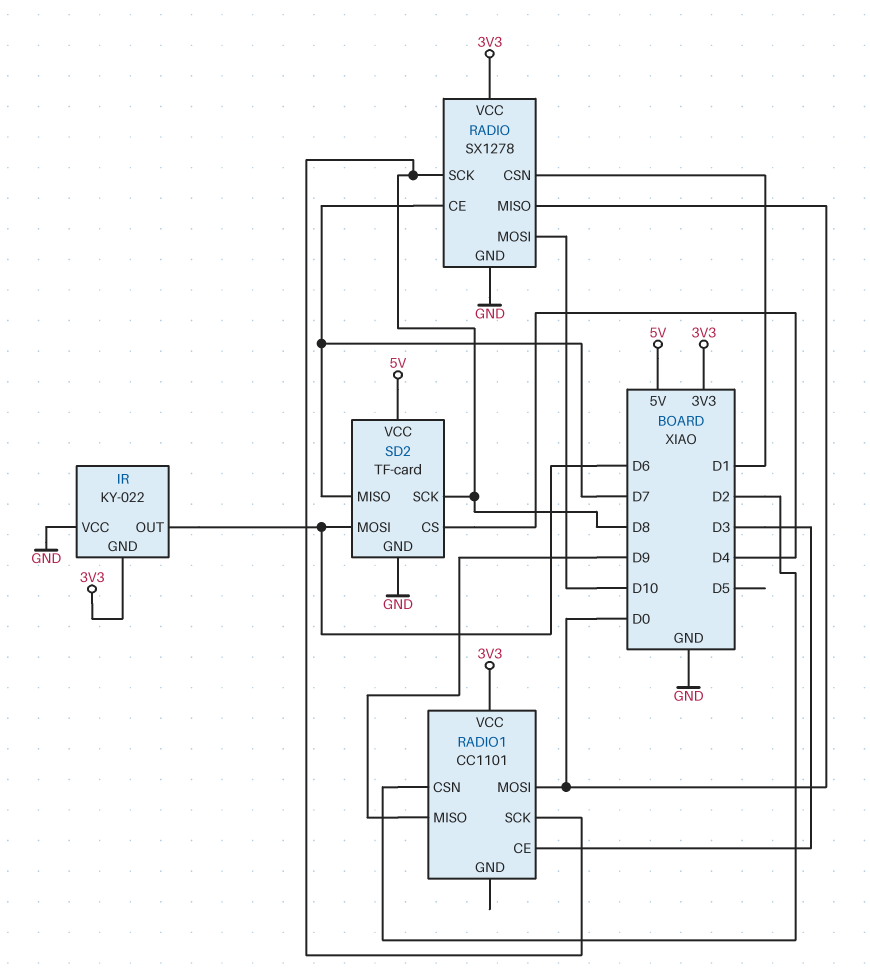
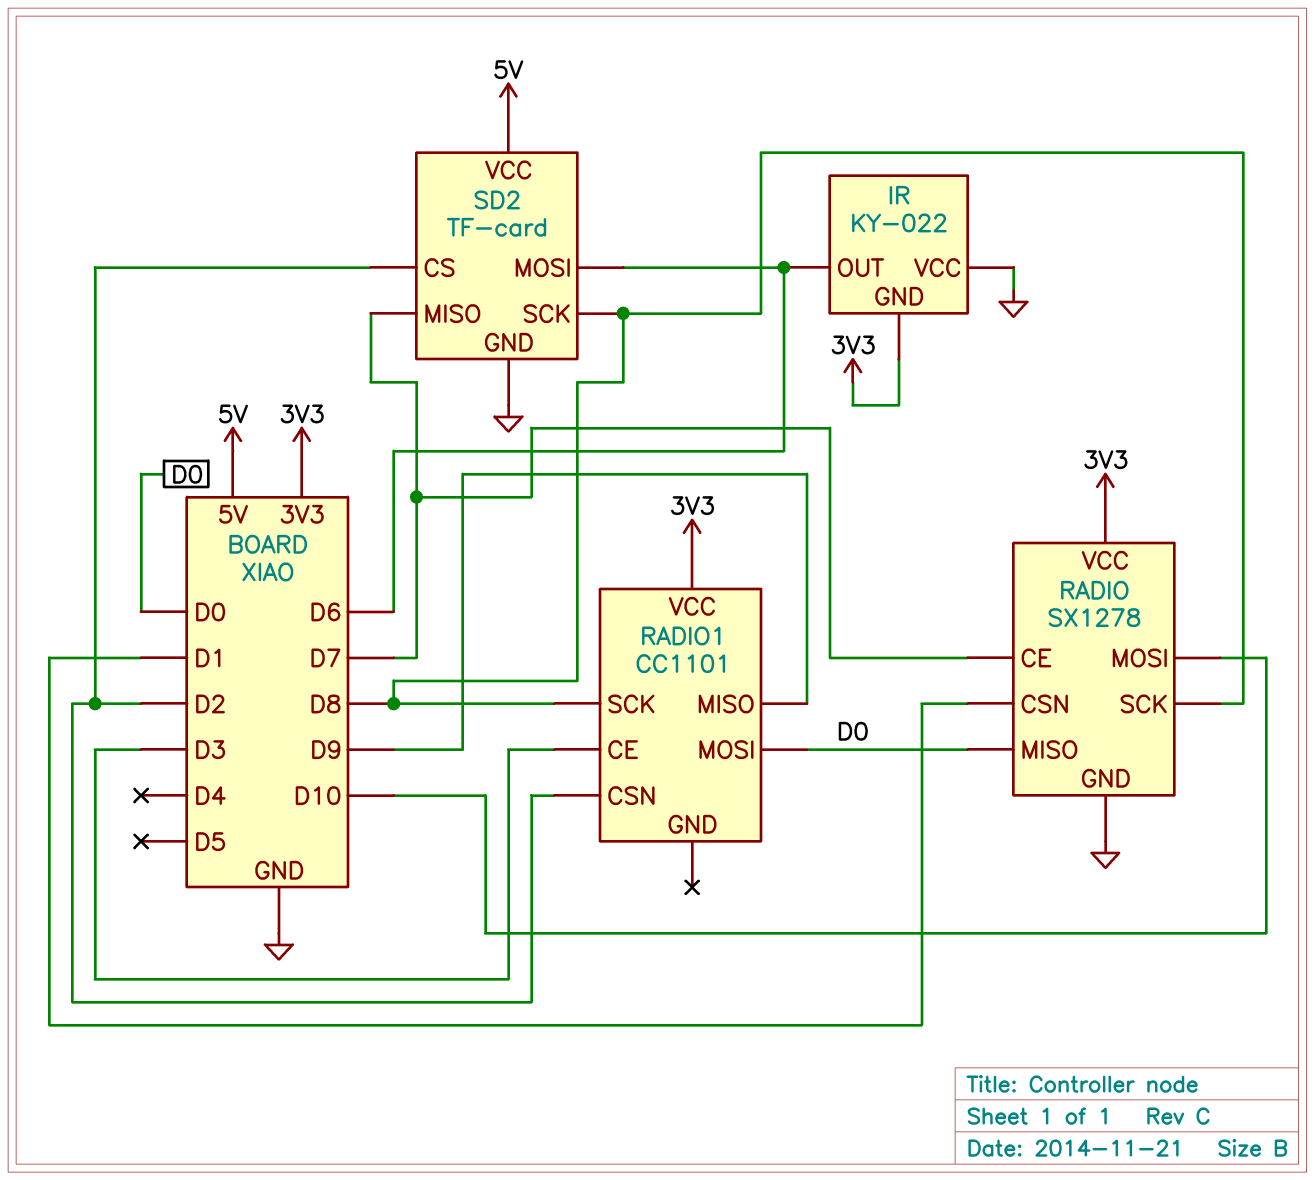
SD2 pin CS: D4 -> D2

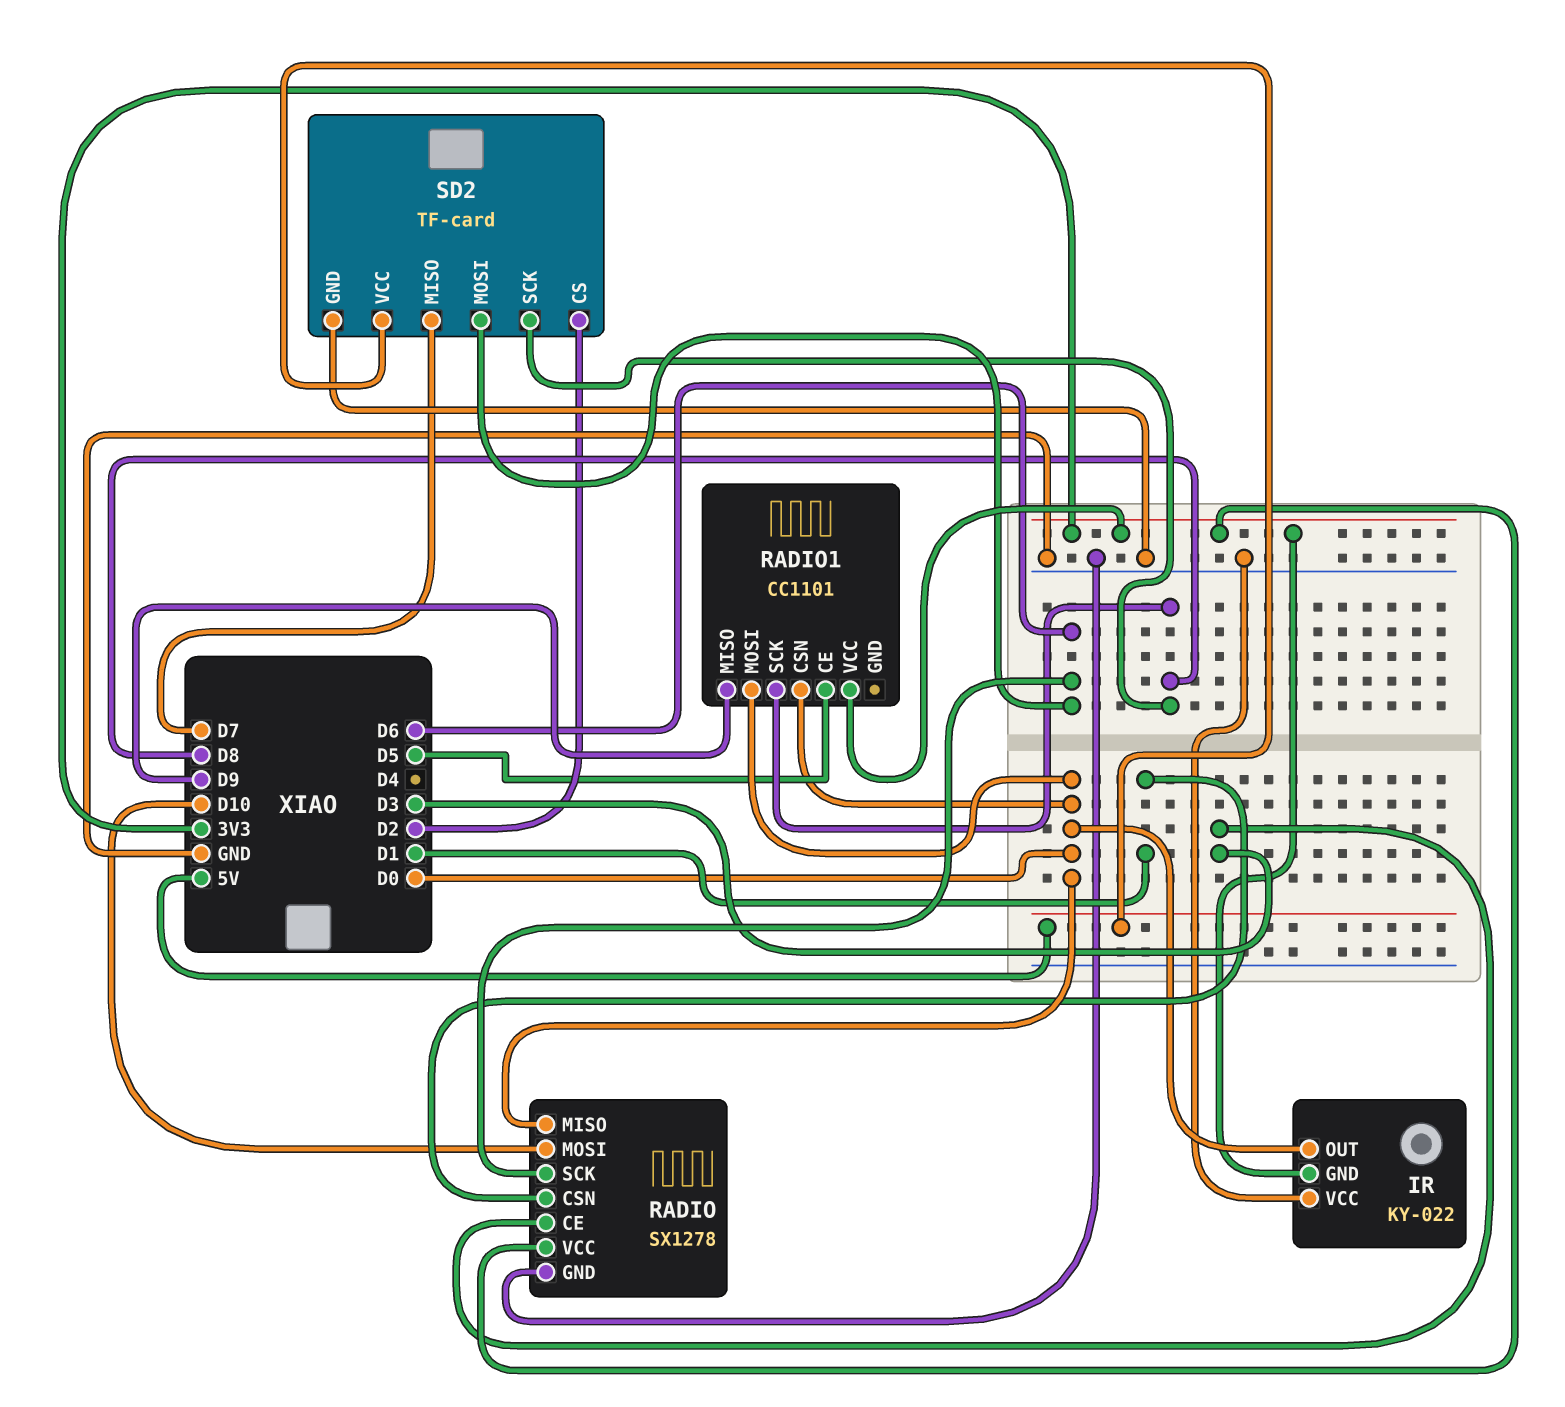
IR pin OUT: D6 -> D0
RADIO pin CE: D7 -> D3
RADIO pin SCK: D8 -> D6
RADIO1 pin CE: D3 -> D5
RADIO1 pin CSN: D2 -> D0

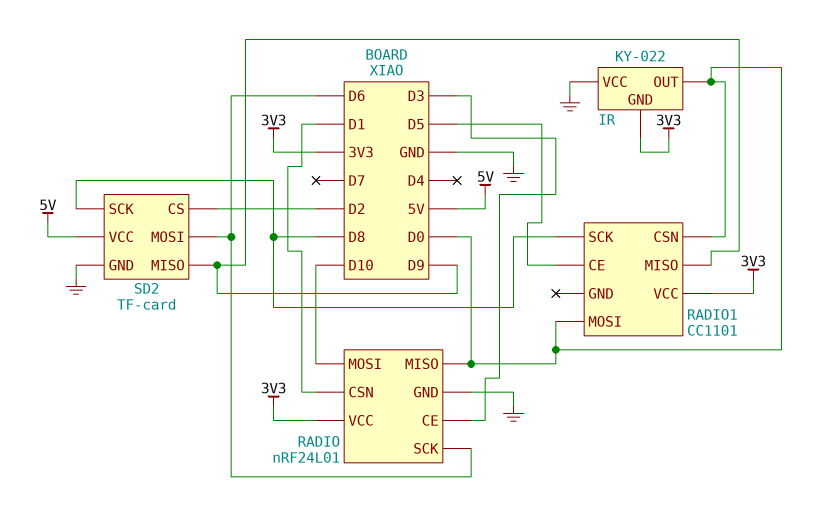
RADIO: SX1278 -> nRF24L01
SD2 pin MISO: D7 -> D9

